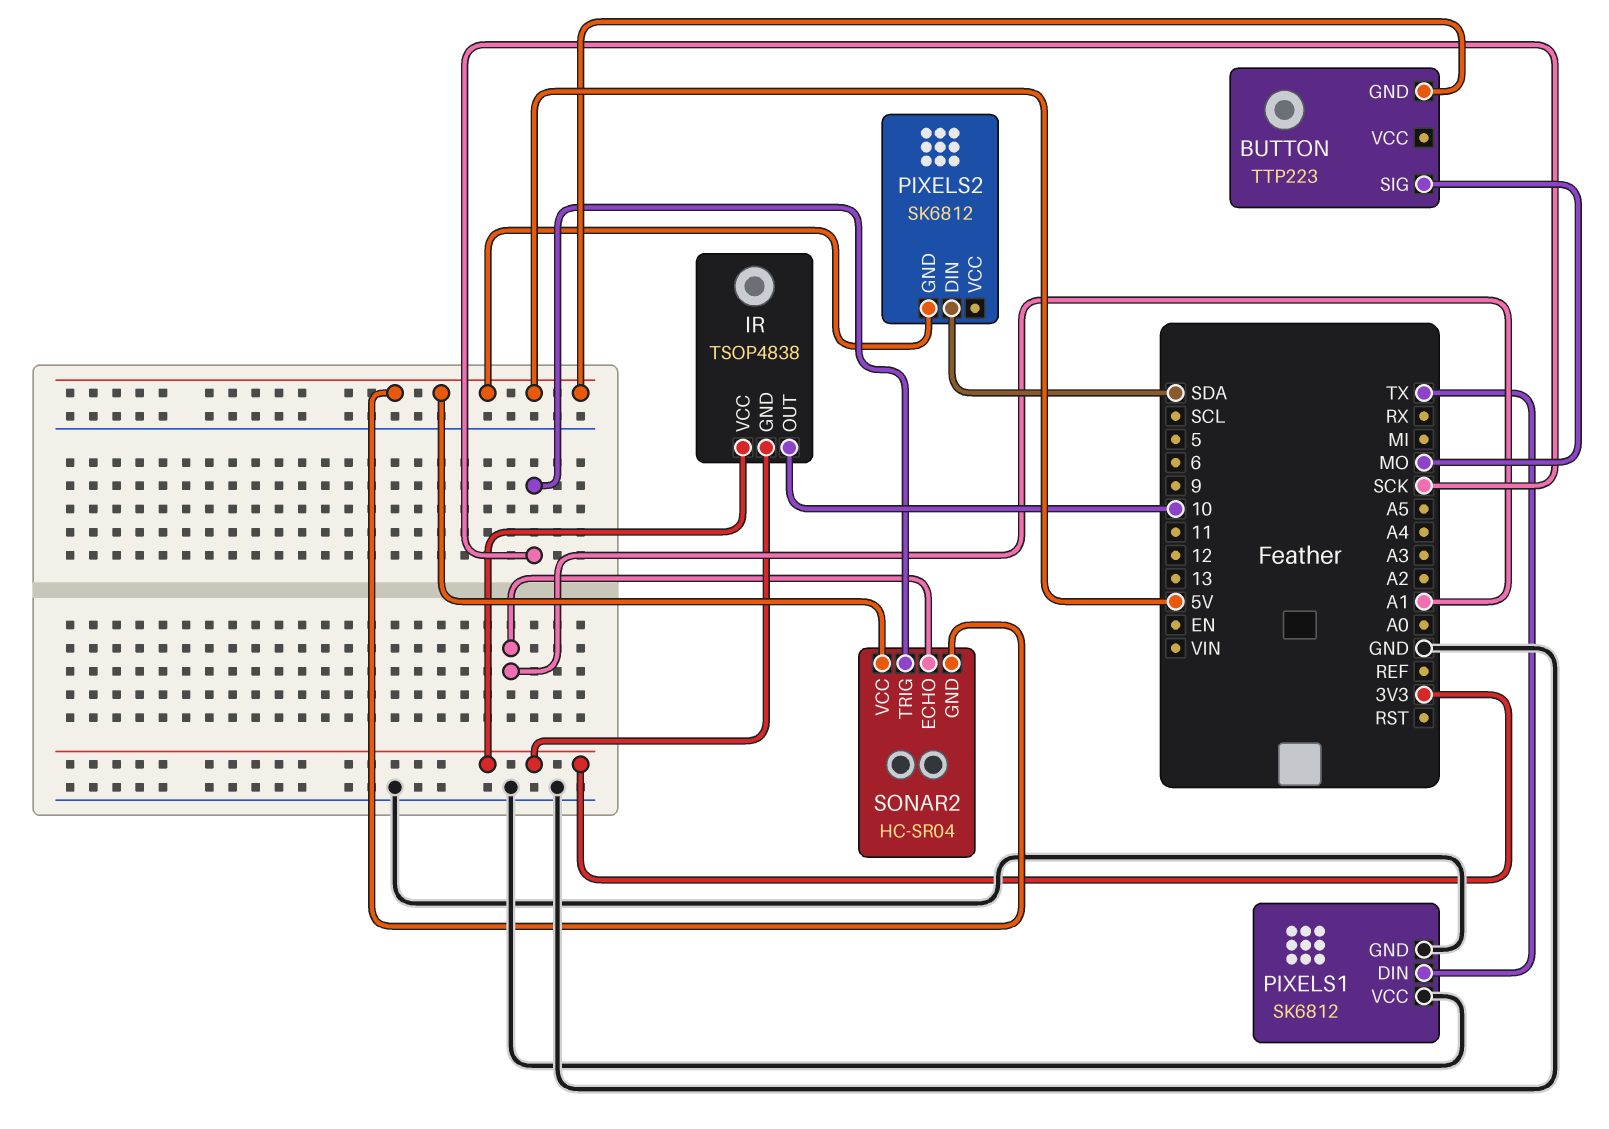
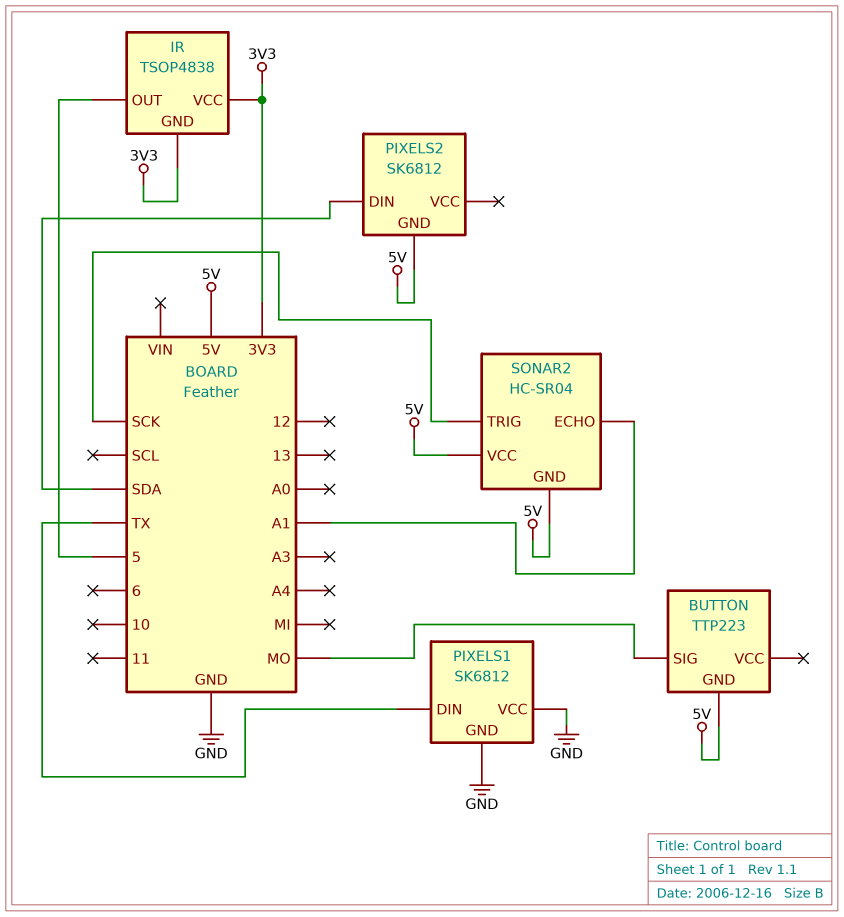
IR pin OUT: 10 -> 5

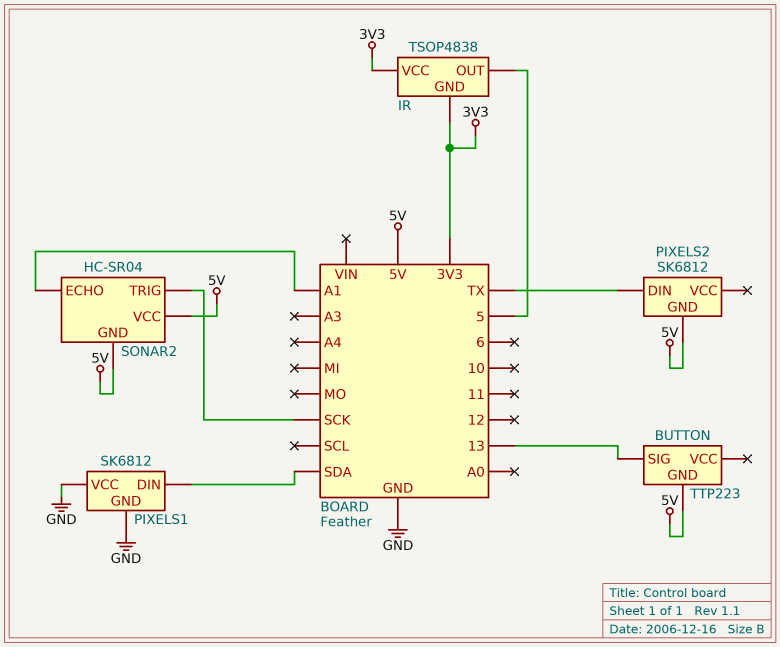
BUTTON pin SIG: MO -> 13
PIXELS1 pin DIN: TX -> SDA
PIXELS2 pin DIN: SDA -> TX

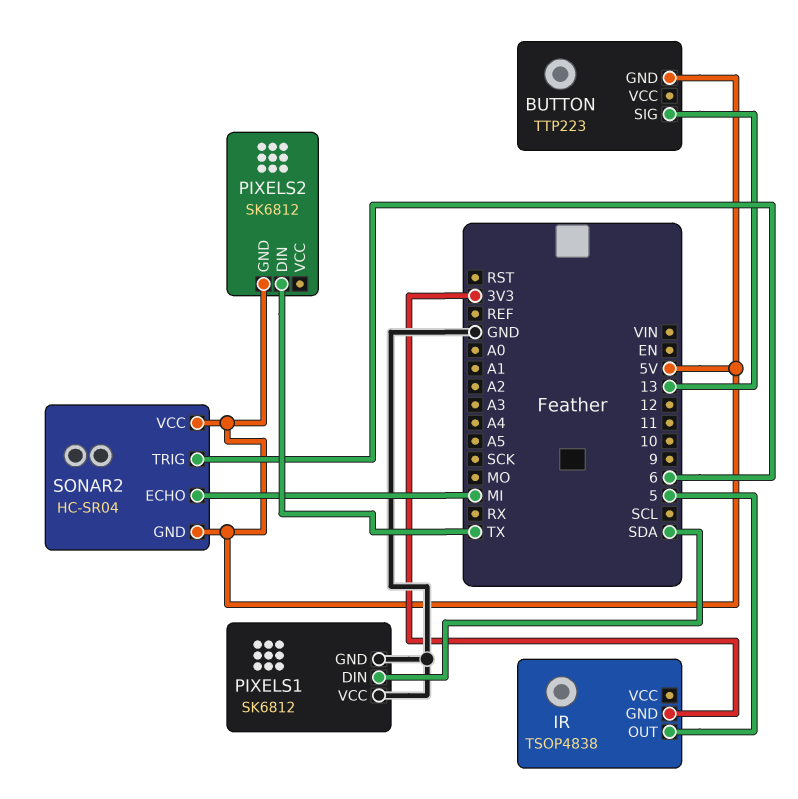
IR pin VCC: 3V3 -> none
SONAR2 pin ECHO: A1 -> MI
SONAR2 pin TRIG: SCK -> 6

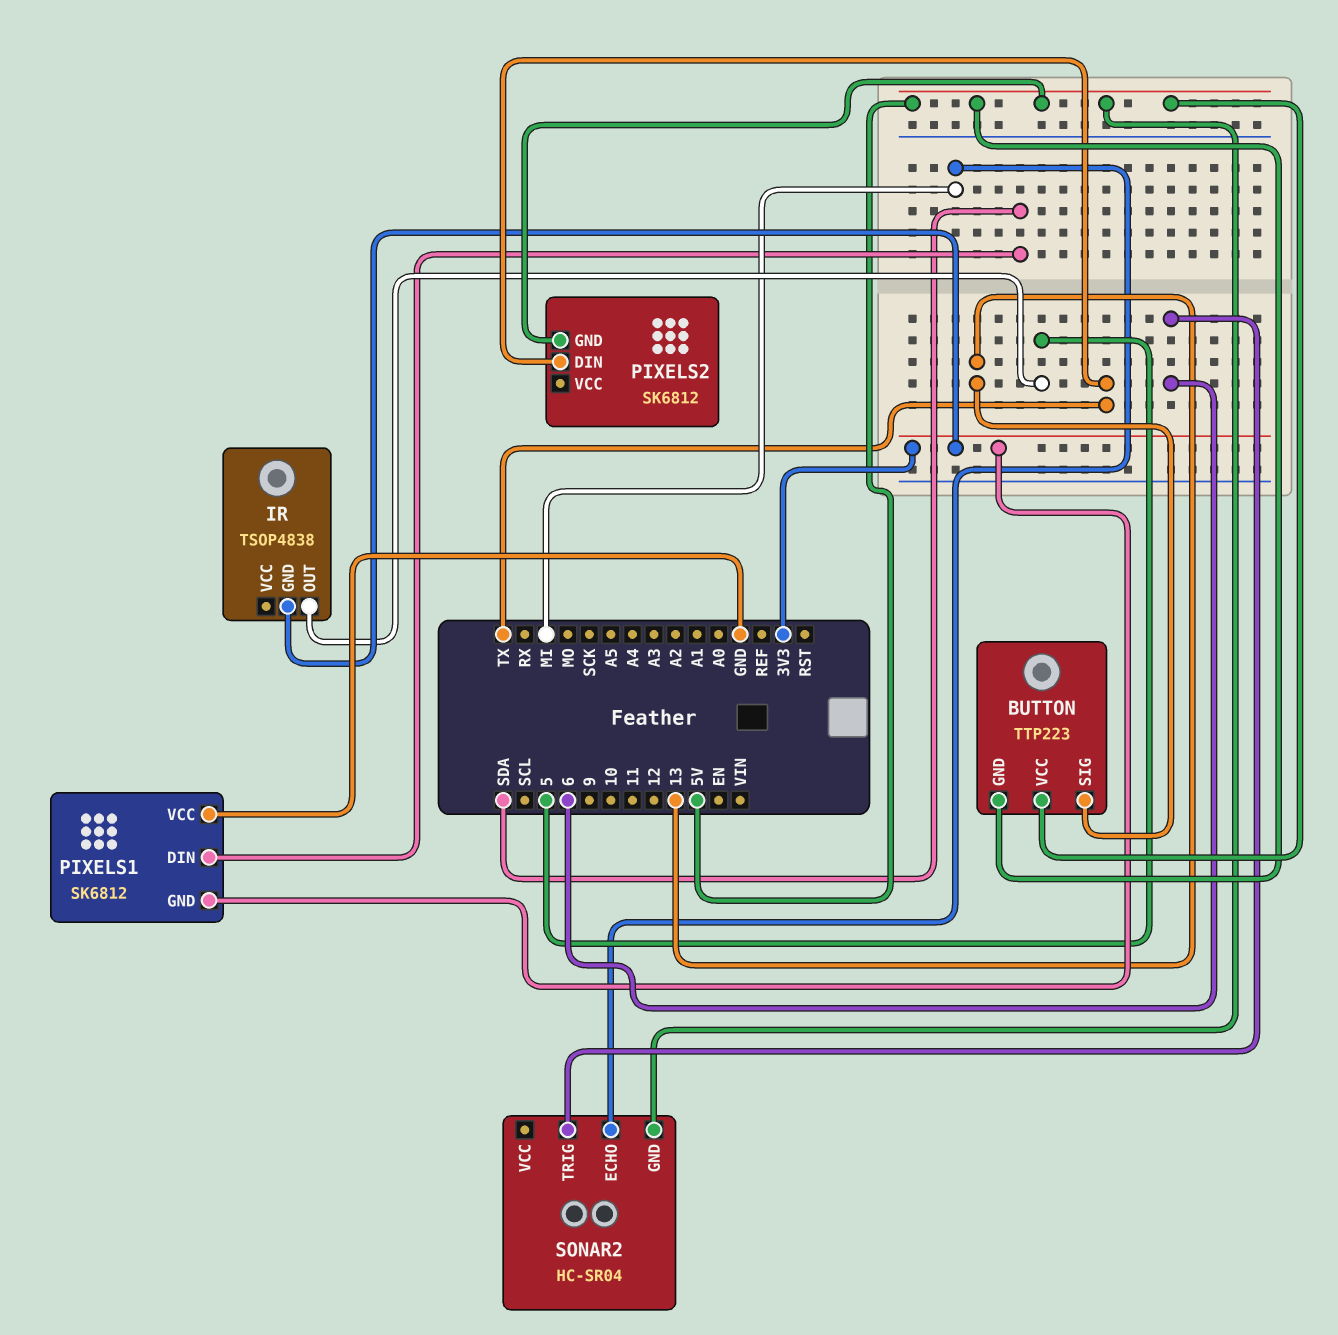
BUTTON pin VCC: none -> 5V
PIXELS1 pin GND: GND -> 3V3
SONAR2 pin VCC: 5V -> none

